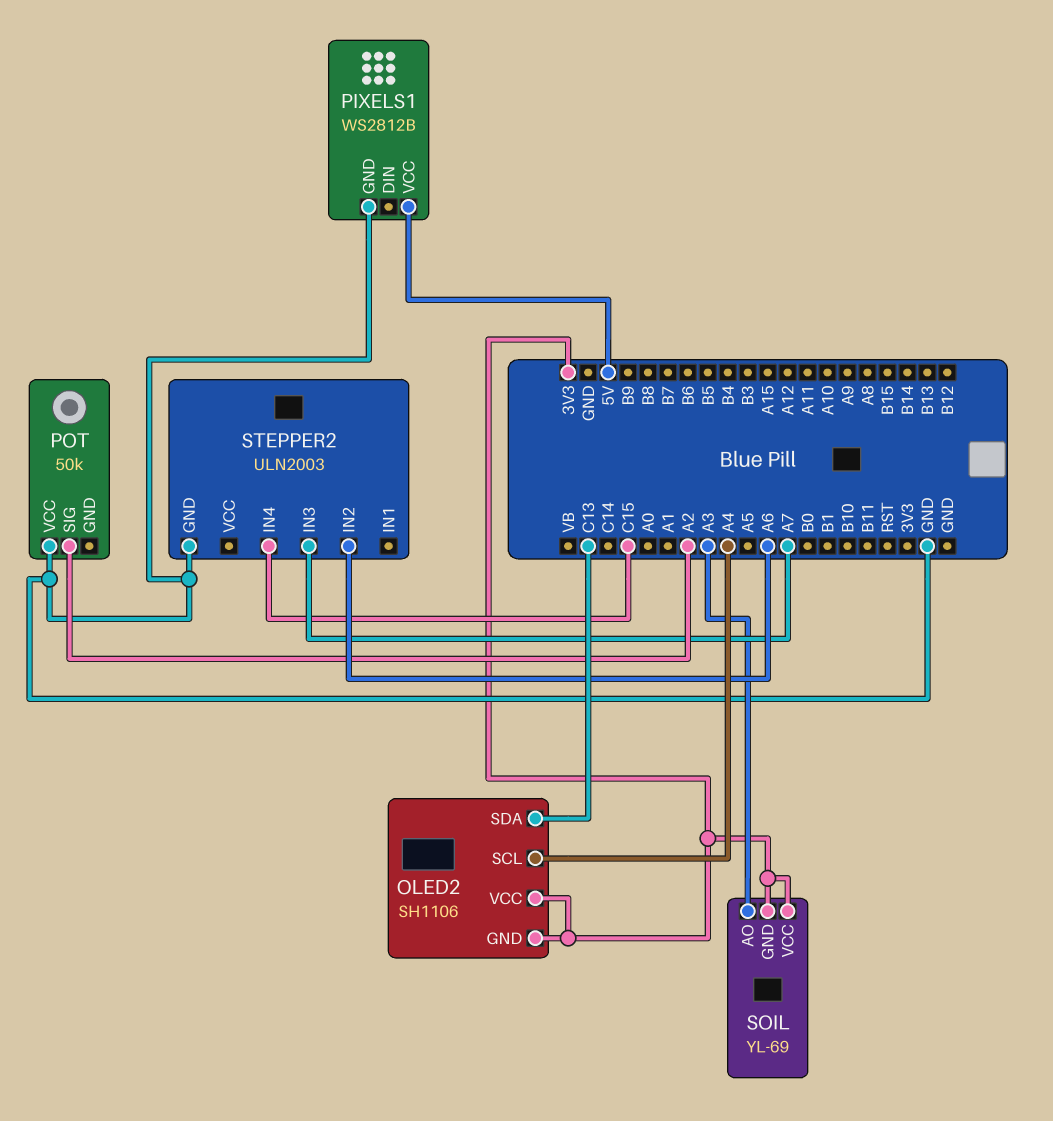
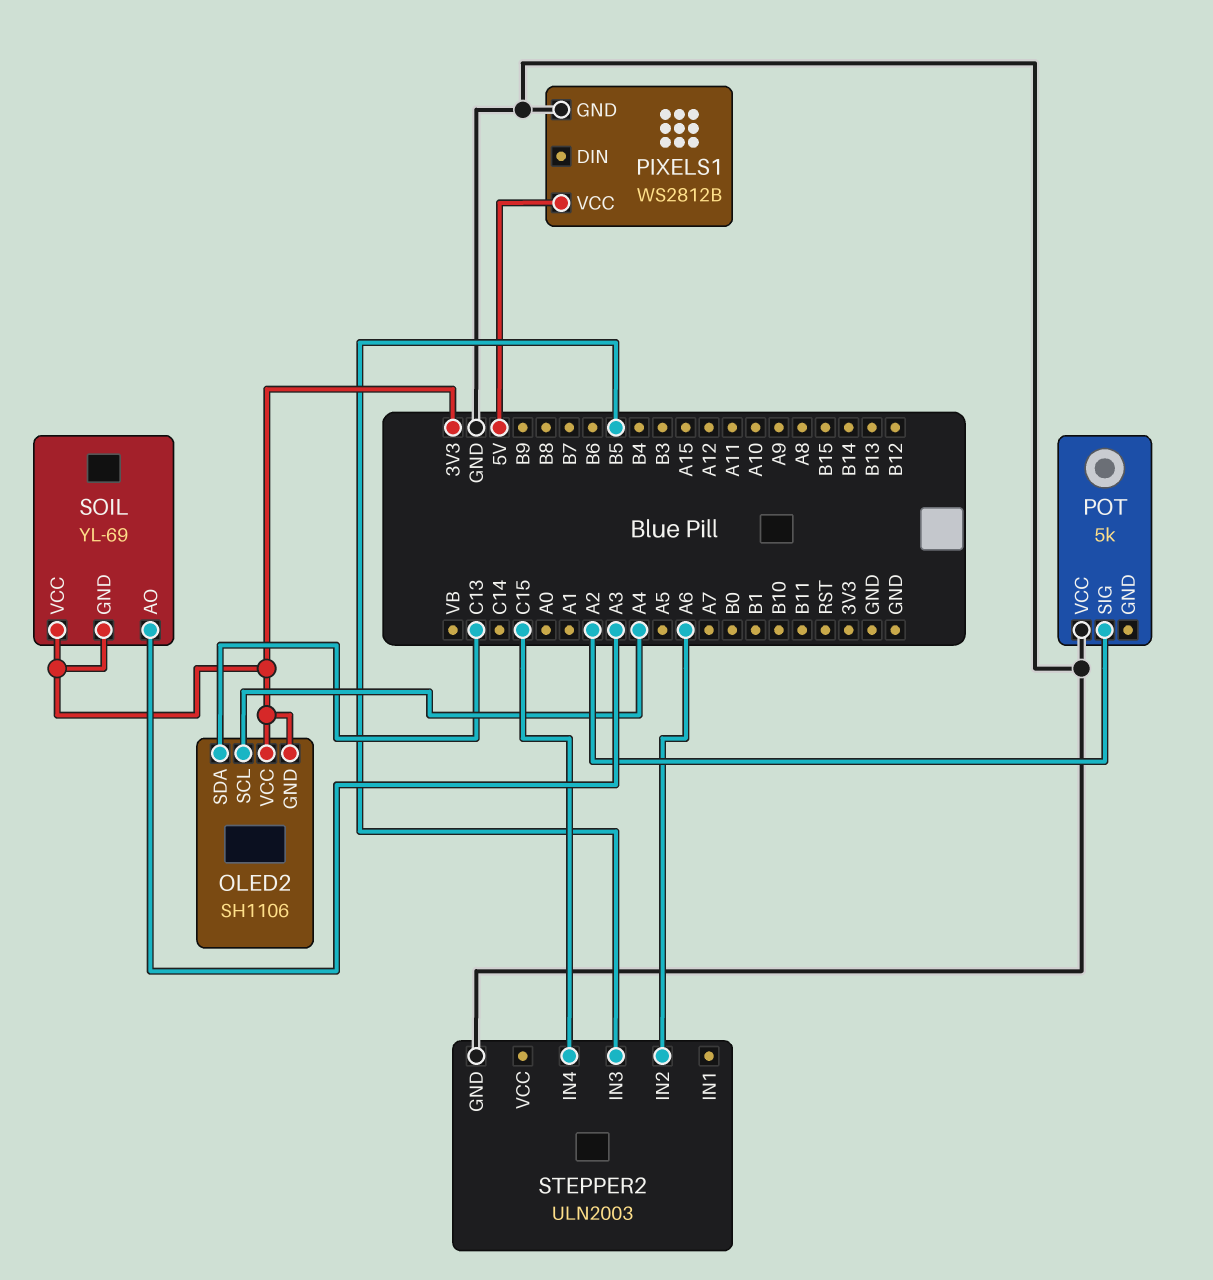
POT: 50k -> 5k
STEPPER2 pin IN3: A7 -> B5

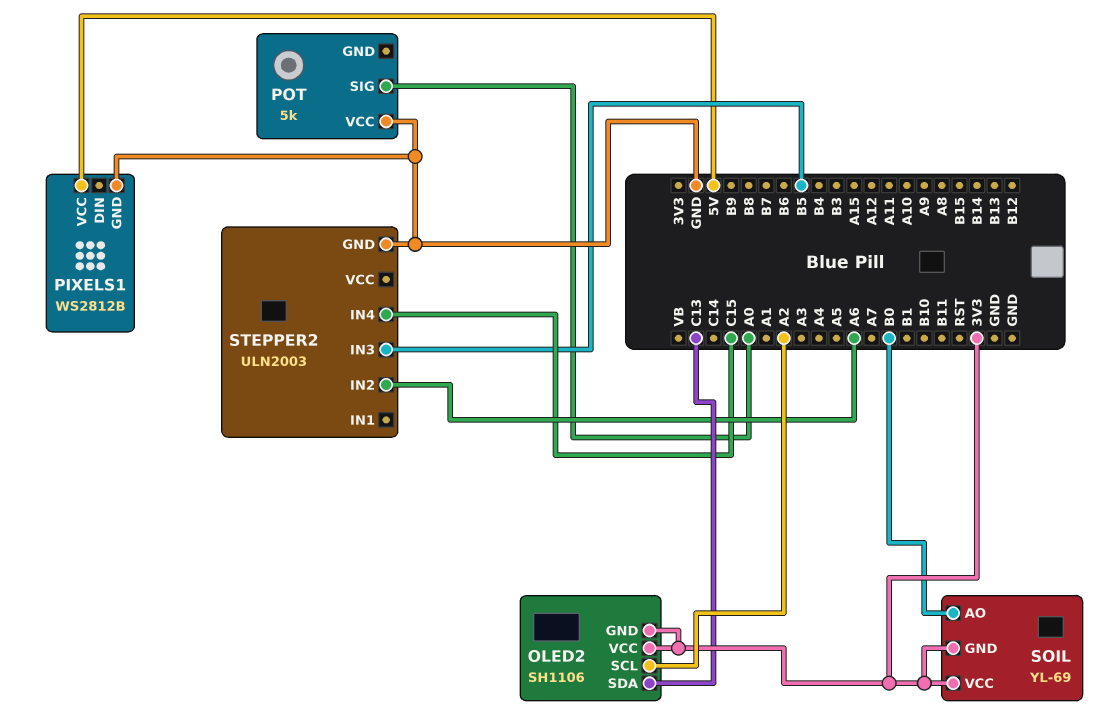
OLED2 pin SCL: A4 -> A2
POT pin SIG: A2 -> A0
SOIL pin AO: A3 -> B0

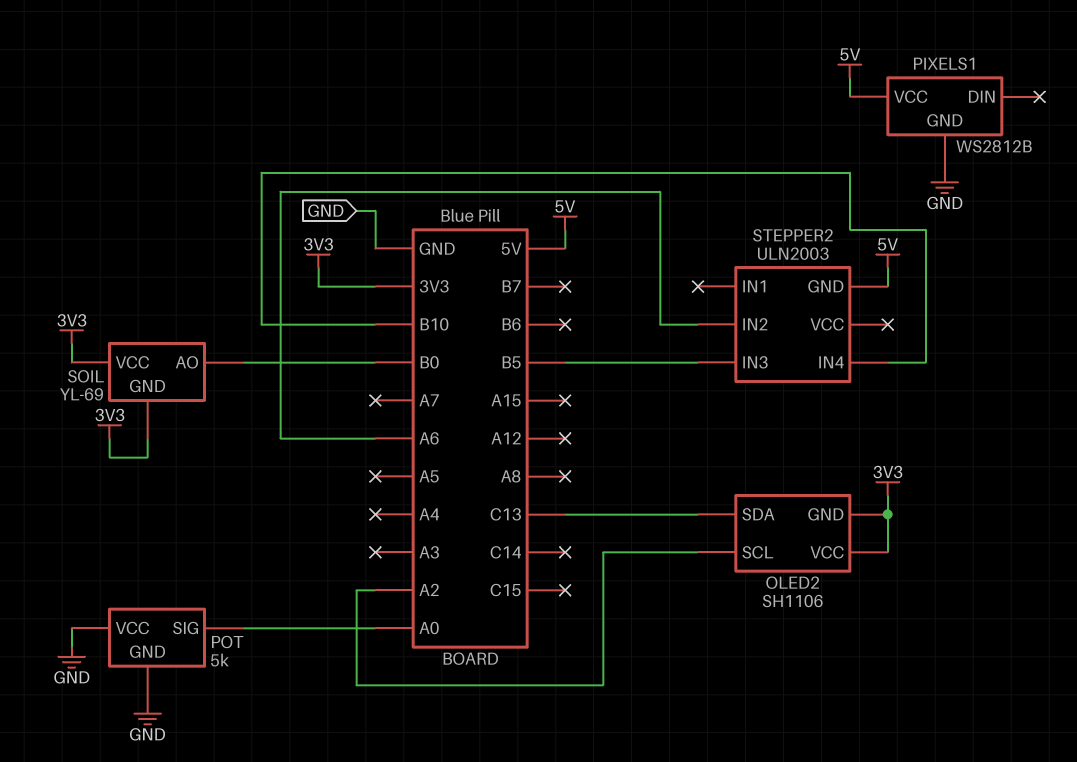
POT pin GND: none -> GND
STEPPER2 pin GND: GND -> 5V
STEPPER2 pin IN4: C15 -> B10

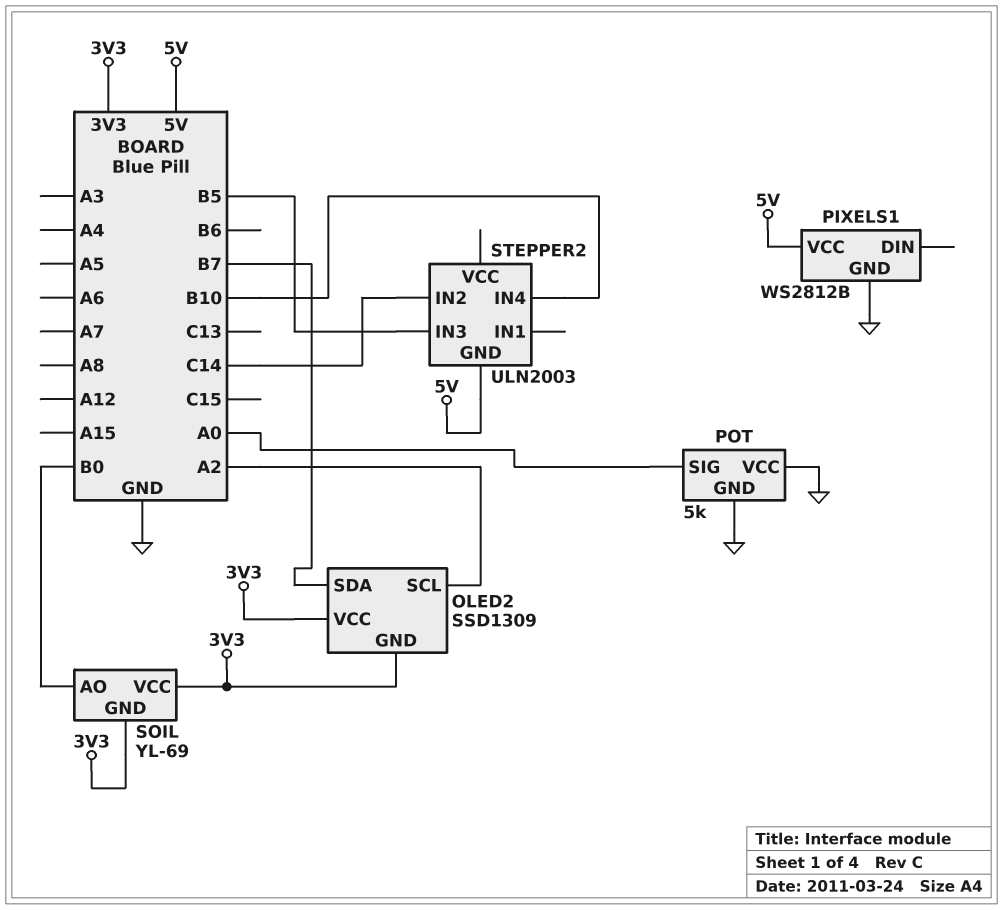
OLED2: SH1106 -> SSD1309
OLED2 pin SDA: C13 -> B7
STEPPER2 pin IN2: A6 -> C14

